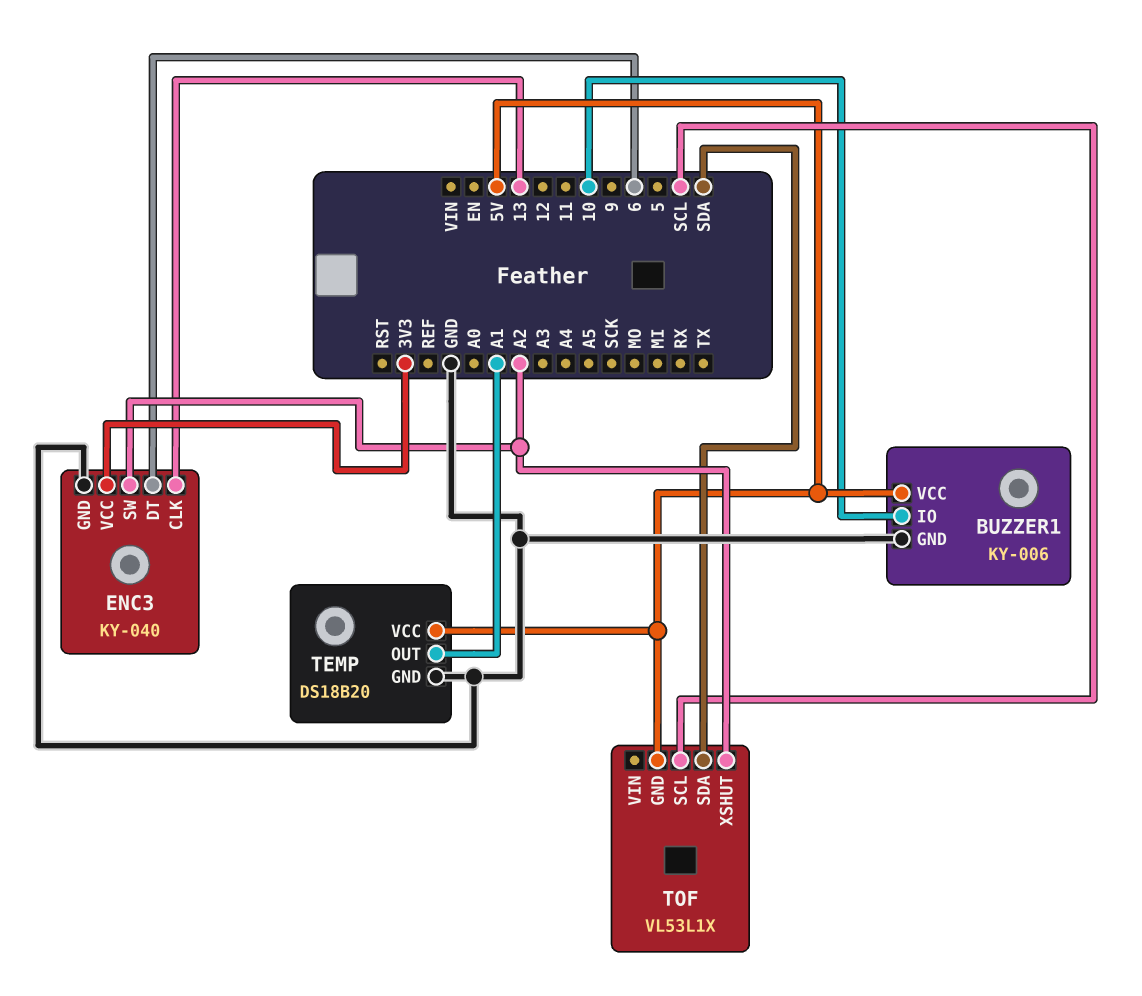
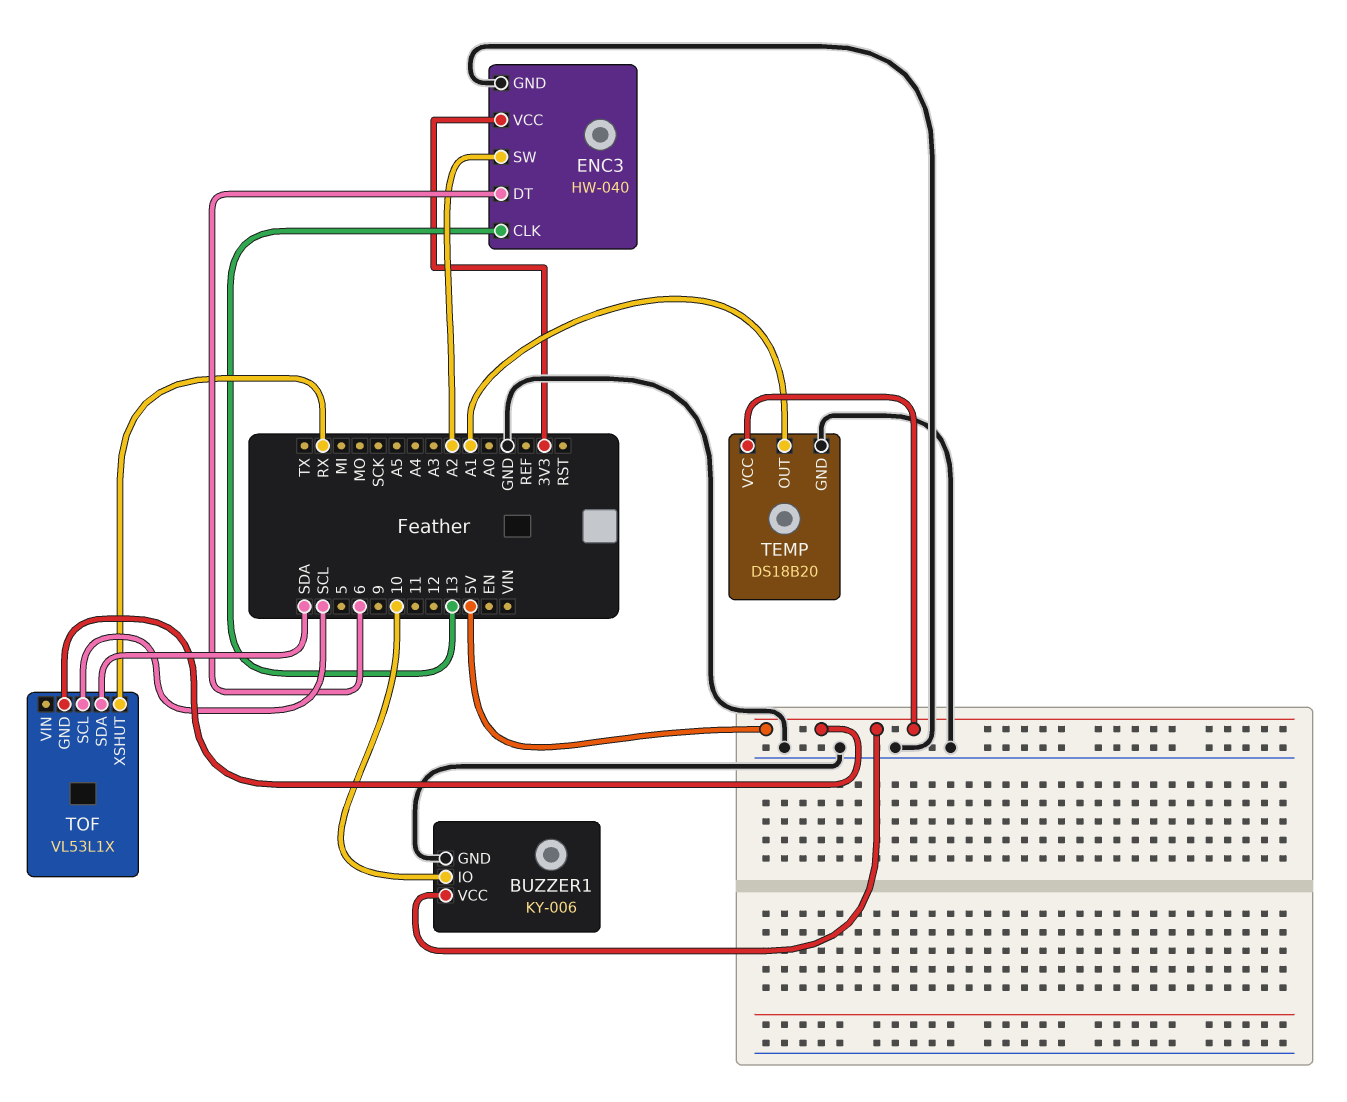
ENC3: KY-040 -> HW-040
TOF pin XSHUT: A2 -> RX

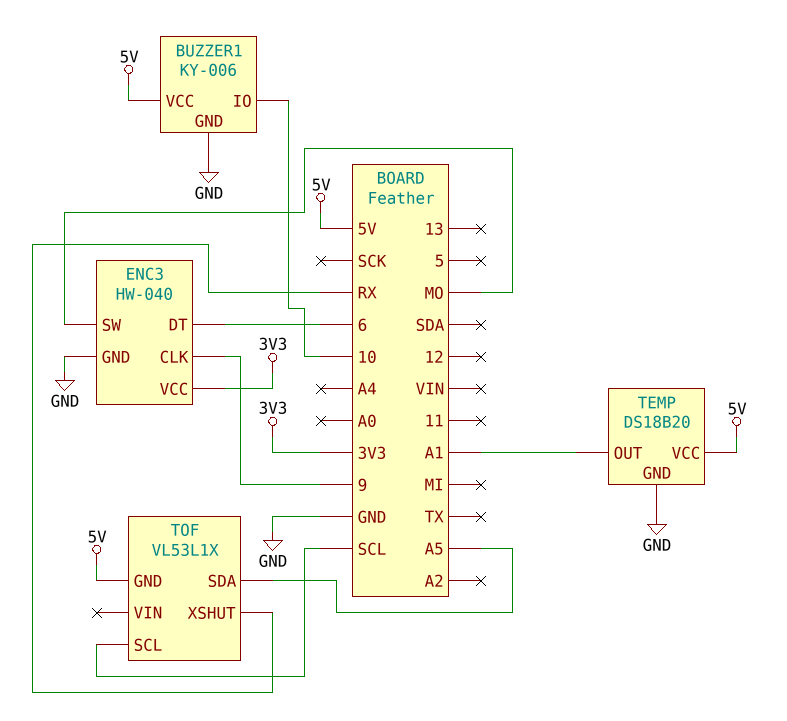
ENC3 pin CLK: 13 -> 9
ENC3 pin SW: A2 -> MO
TOF pin SDA: SDA -> A5

